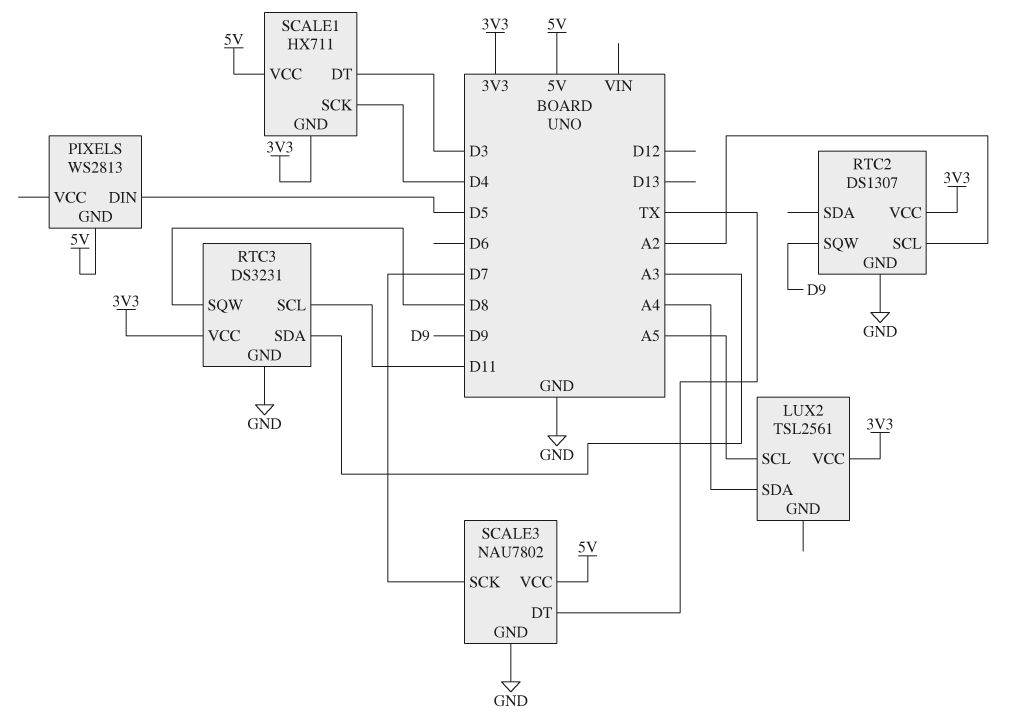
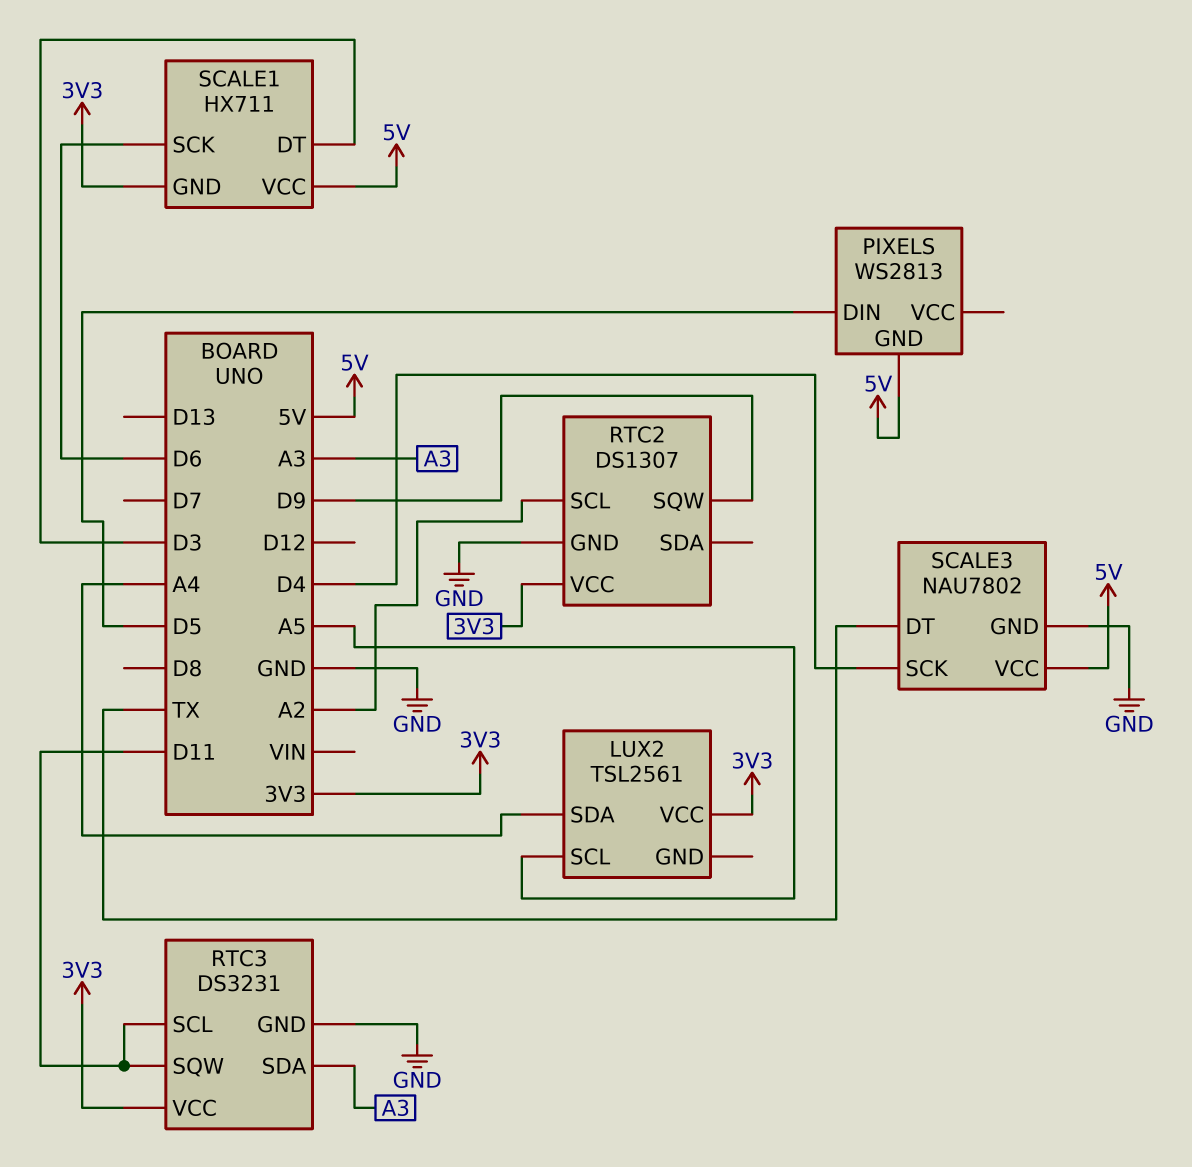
RTC3 pin SQW: D8 -> D11
SCALE1 pin SCK: D4 -> D6
SCALE3 pin SCK: D7 -> D4

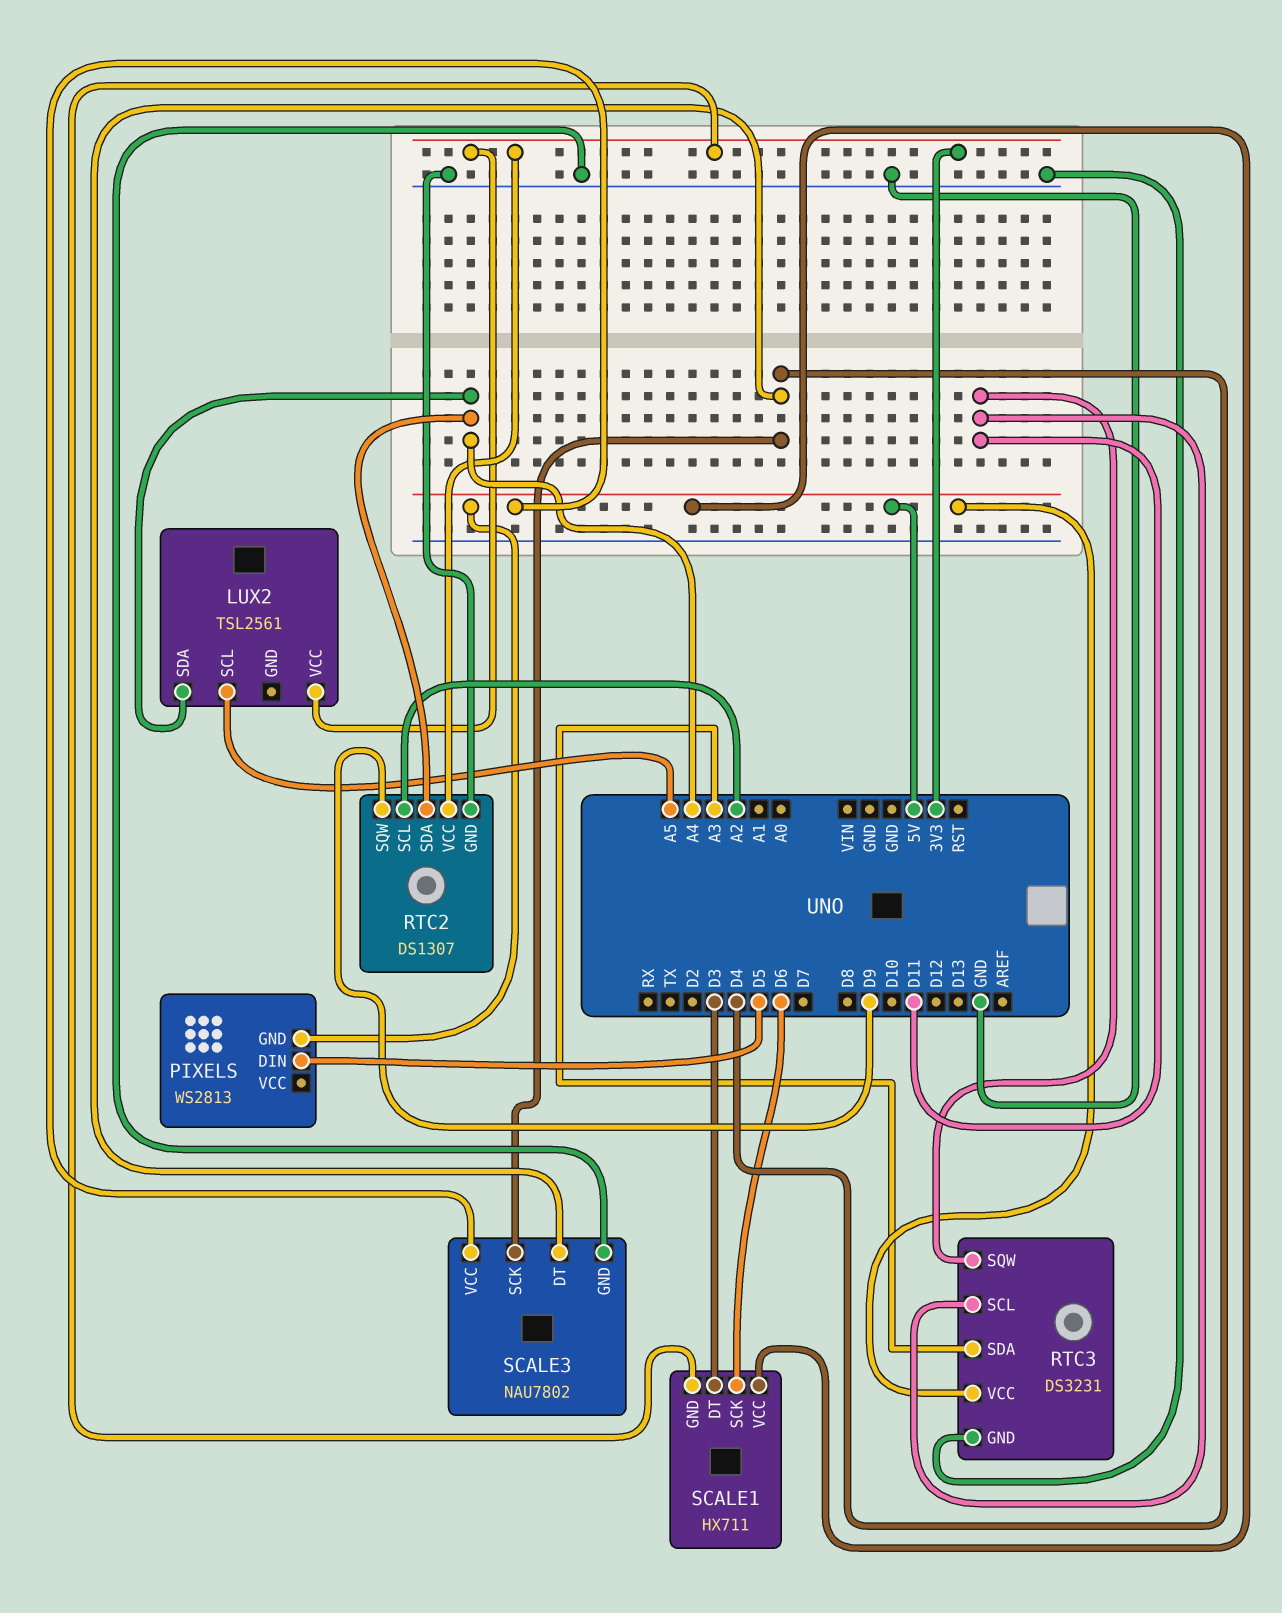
RTC2 pin SDA: none -> A4
RTC3 pin VCC: 3V3 -> 5V
SCALE3 pin DT: TX -> D4

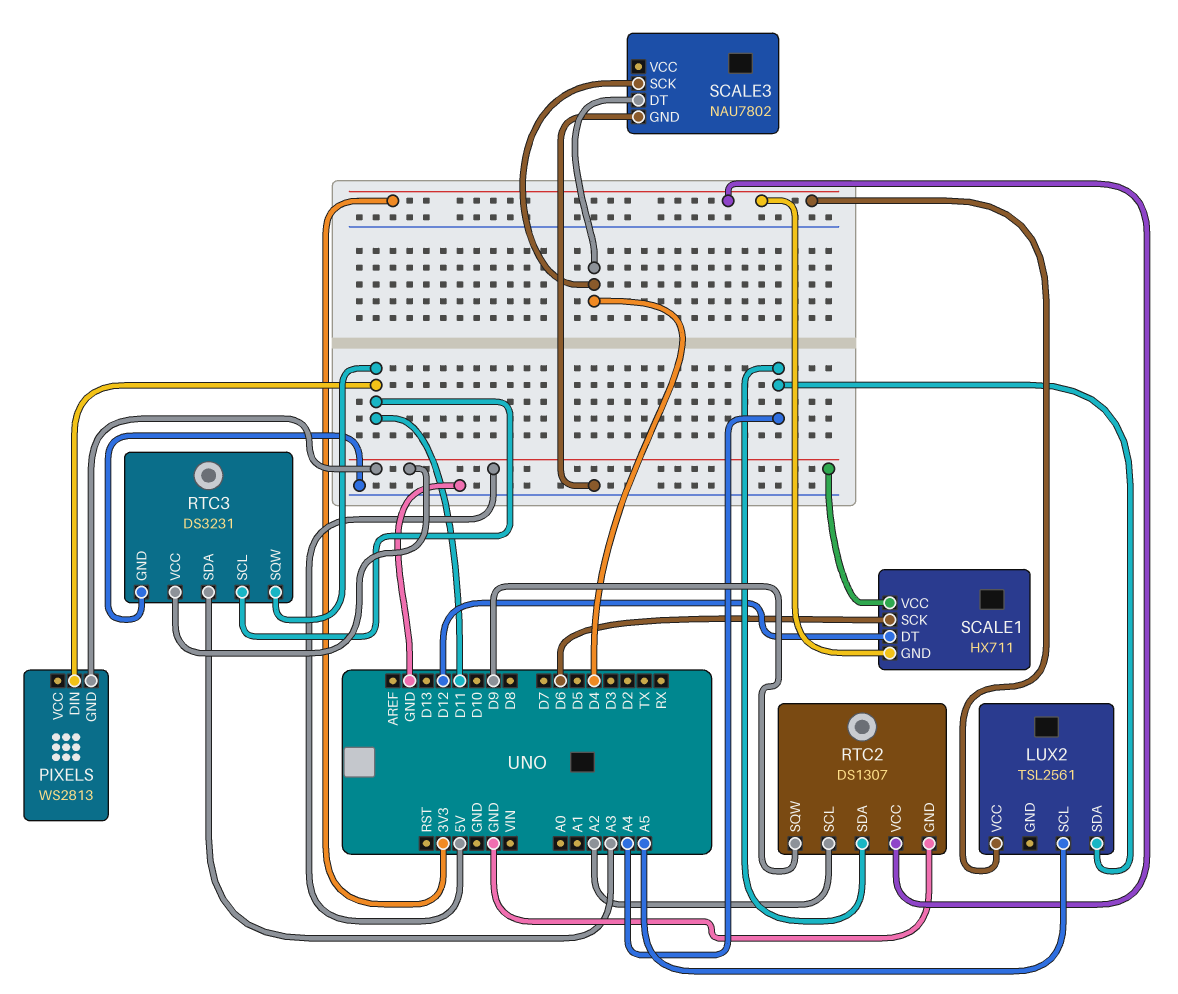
PIXELS pin DIN: D5 -> D11
SCALE1 pin DT: D3 -> D12
SCALE3 pin VCC: 5V -> none

